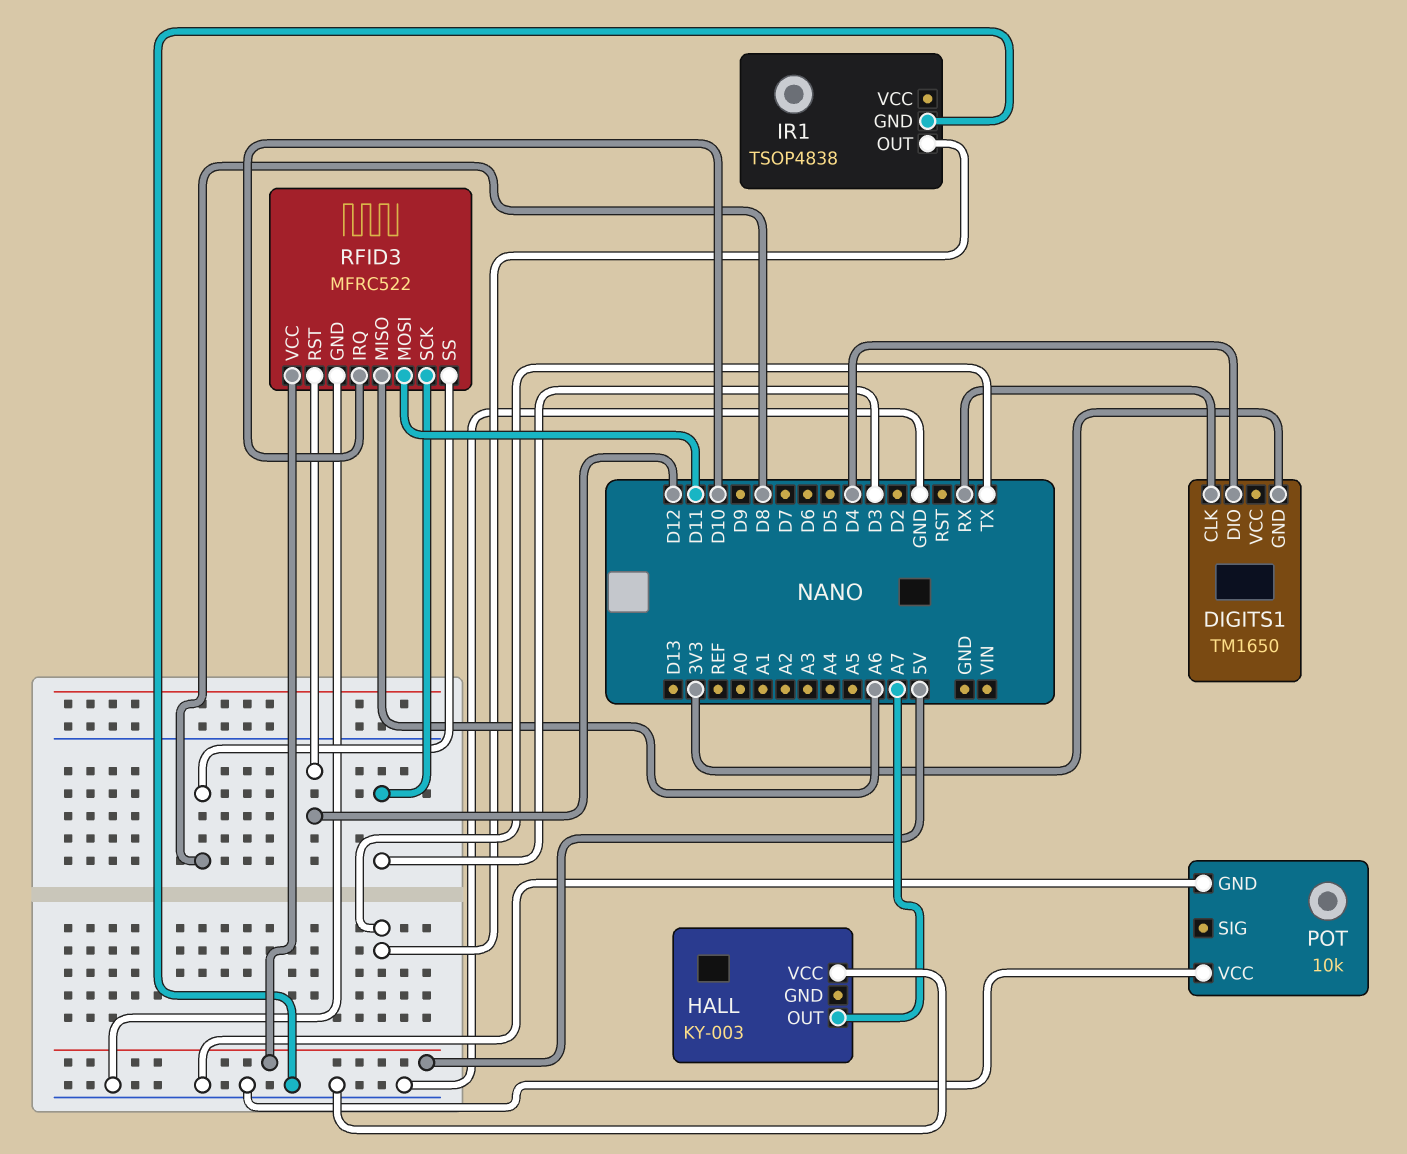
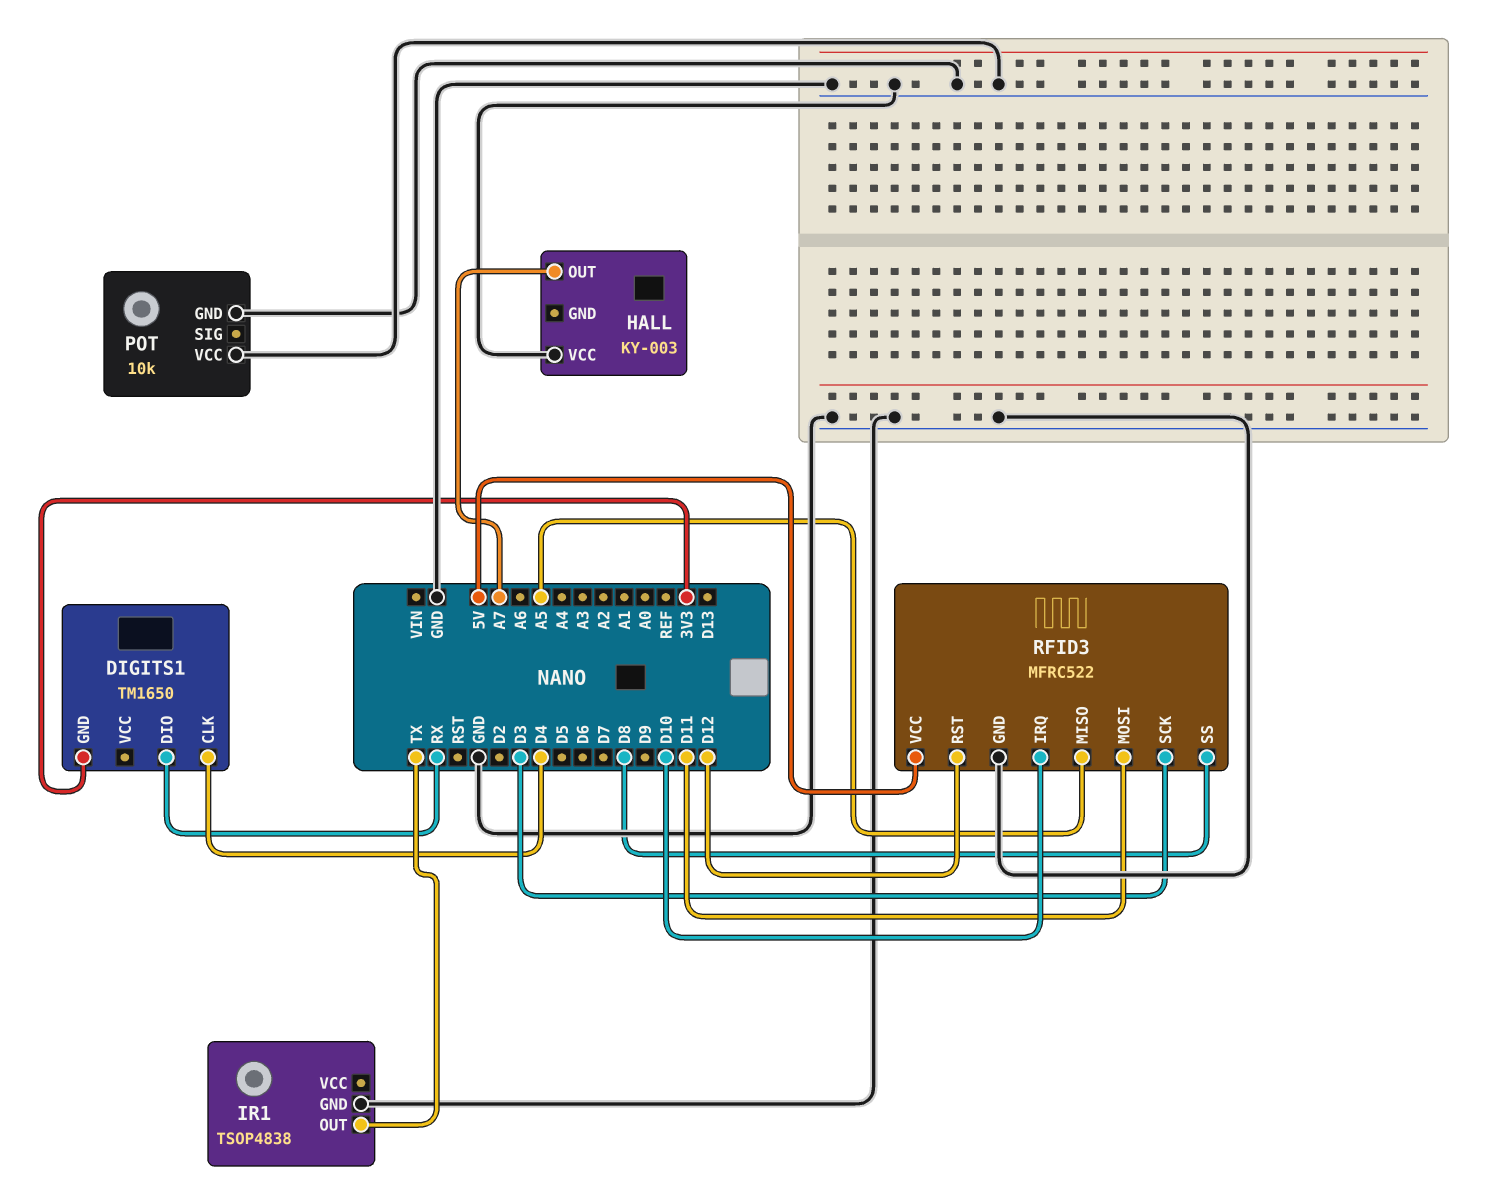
DIGITS1 pin CLK: RX -> D4
DIGITS1 pin DIO: D4 -> RX
RFID3 pin MISO: A6 -> A5

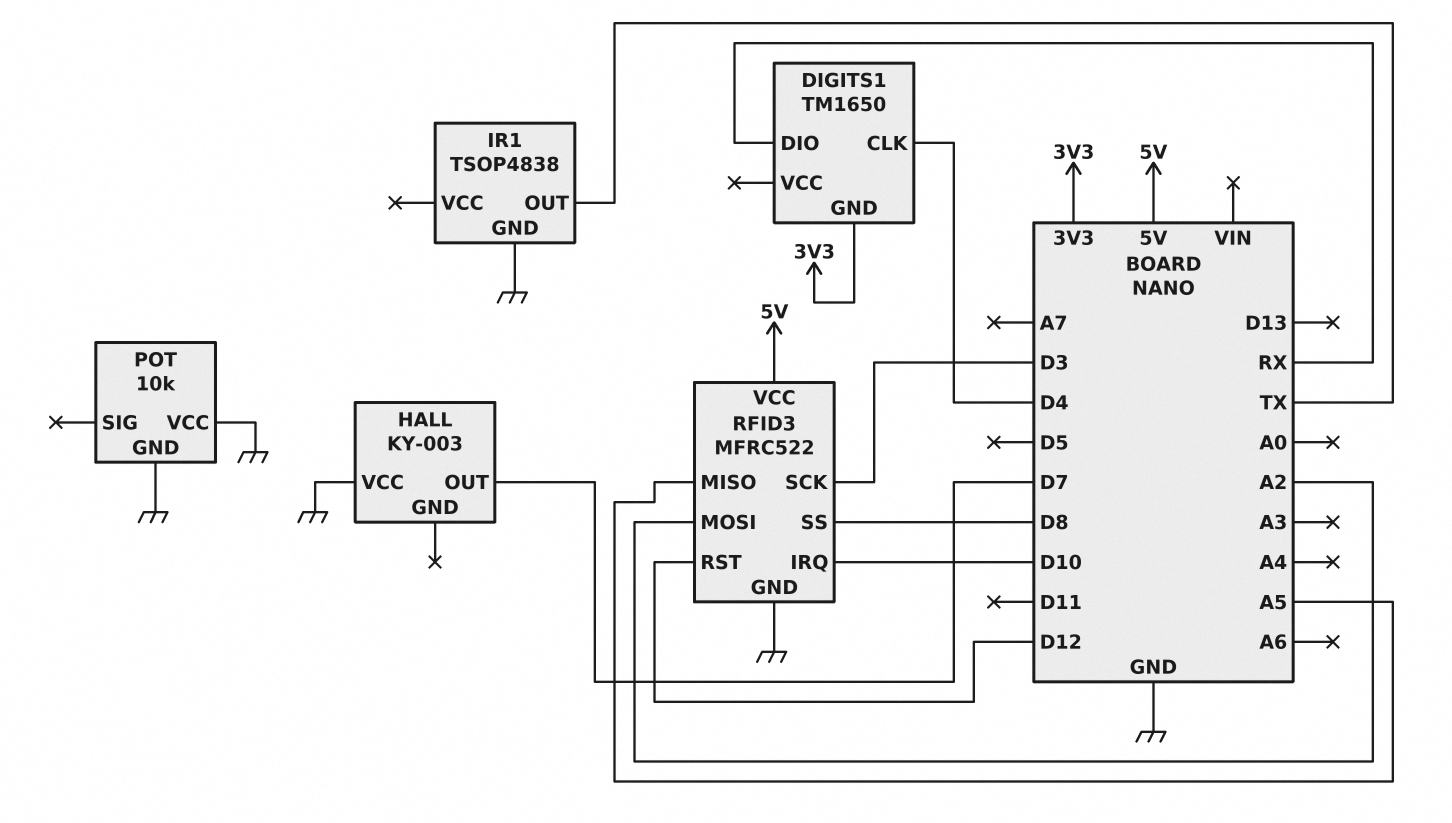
HALL pin OUT: A7 -> D7
RFID3 pin MOSI: D11 -> A2

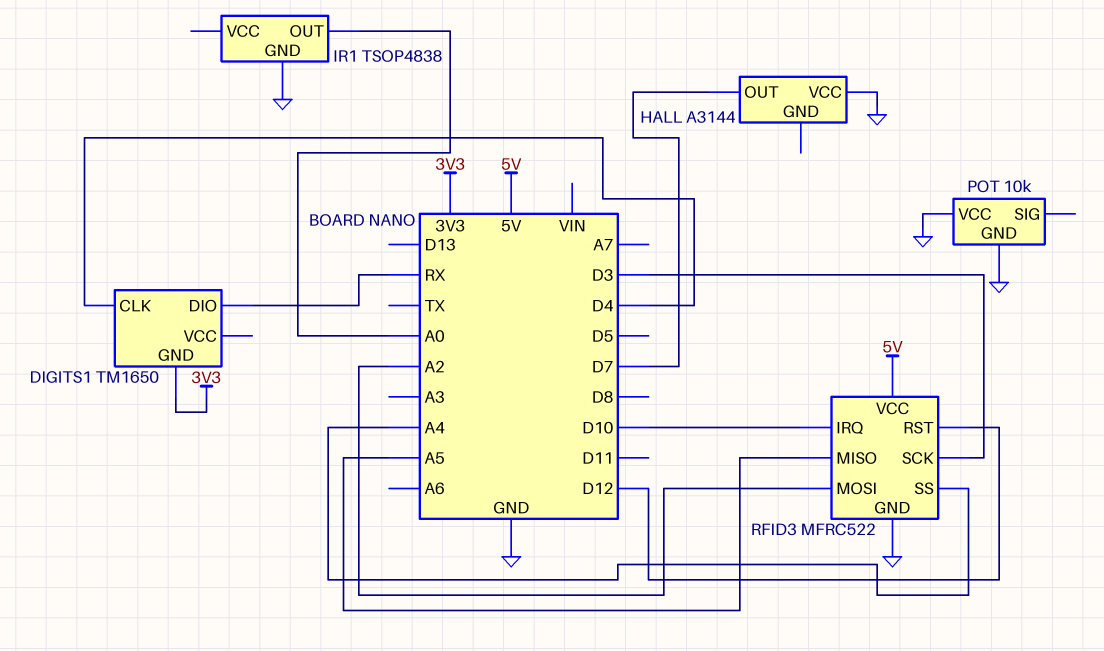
HALL: KY-003 -> A3144
IR1 pin OUT: TX -> A0
RFID3 pin SS: D8 -> A4

